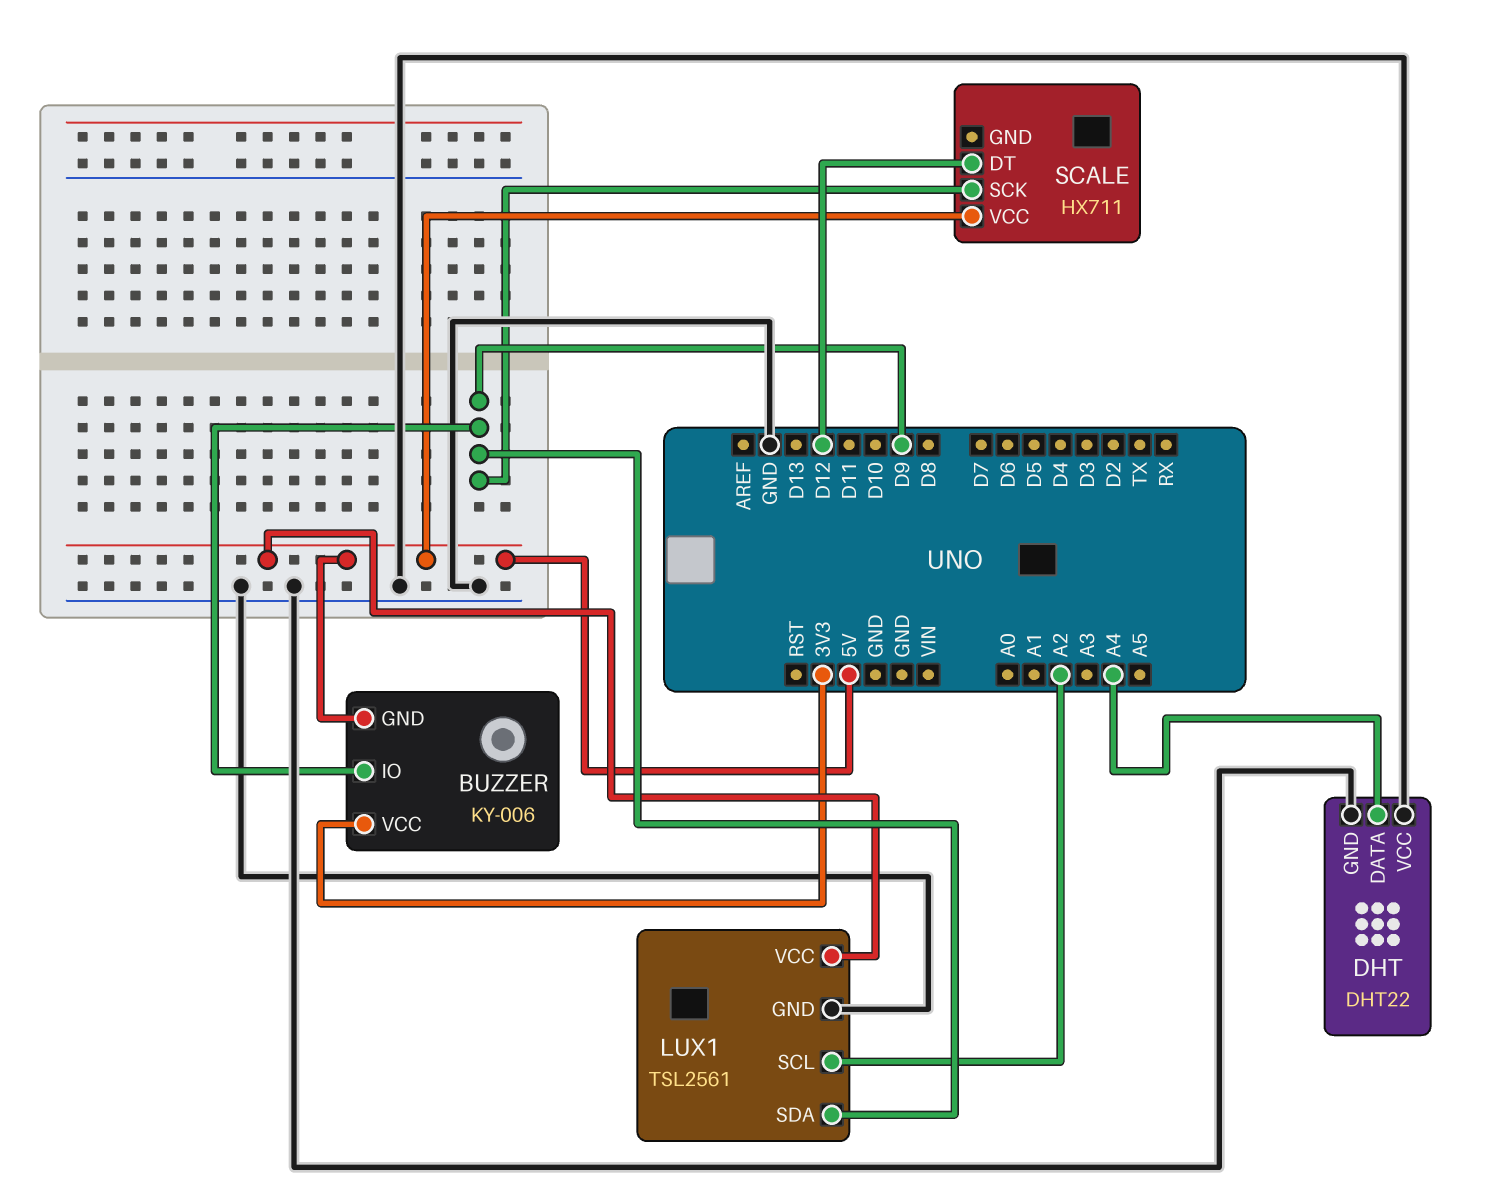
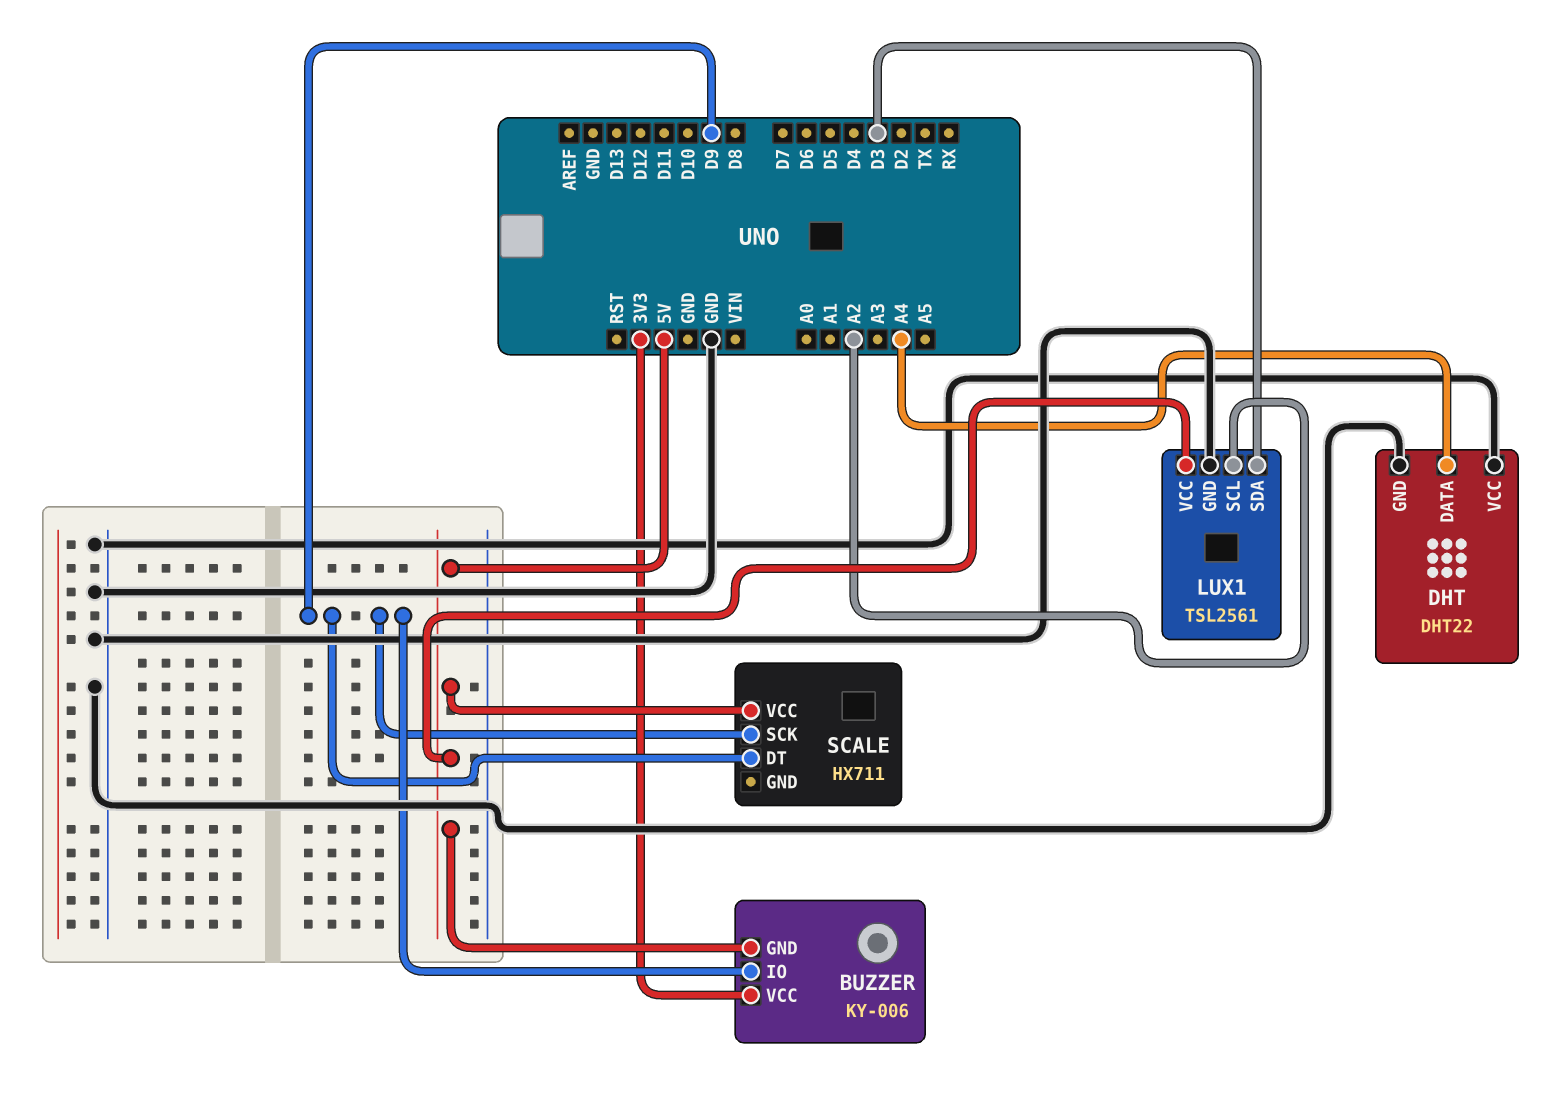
LUX1 pin SDA: D9 -> D3
SCALE pin DT: D12 -> D9

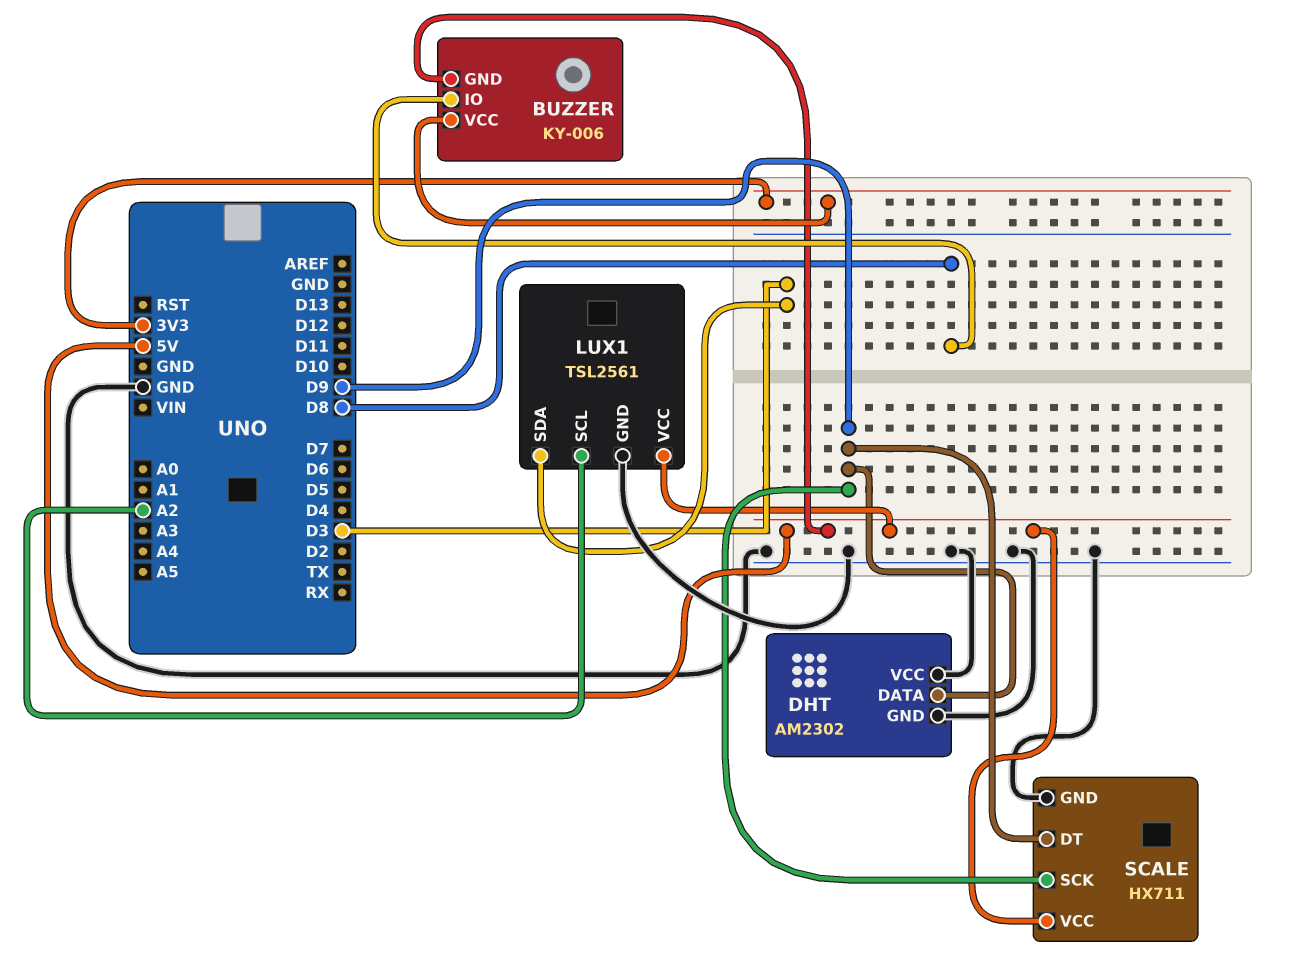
BUZZER pin IO: D9 -> D8
DHT: DHT22 -> AM2302
DHT pin DATA: A4 -> D9
SCALE pin GND: none -> GND

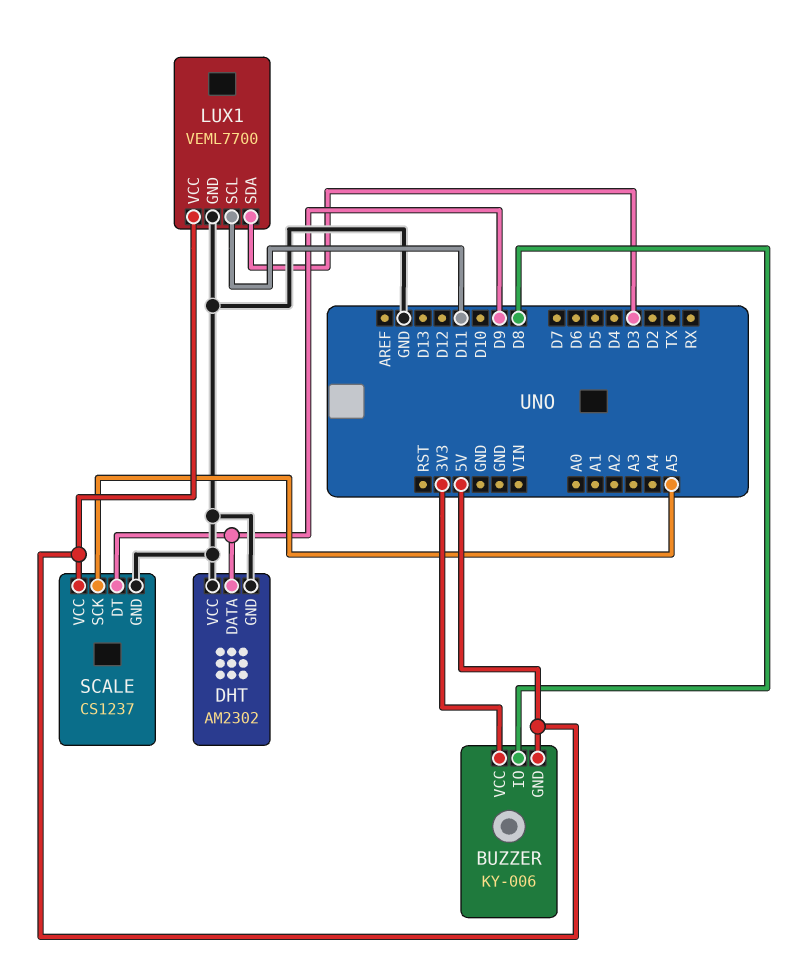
LUX1: TSL2561 -> VEML7700
LUX1 pin SCL: A2 -> D11
SCALE: HX711 -> CS1237
SCALE pin SCK: D9 -> A5

